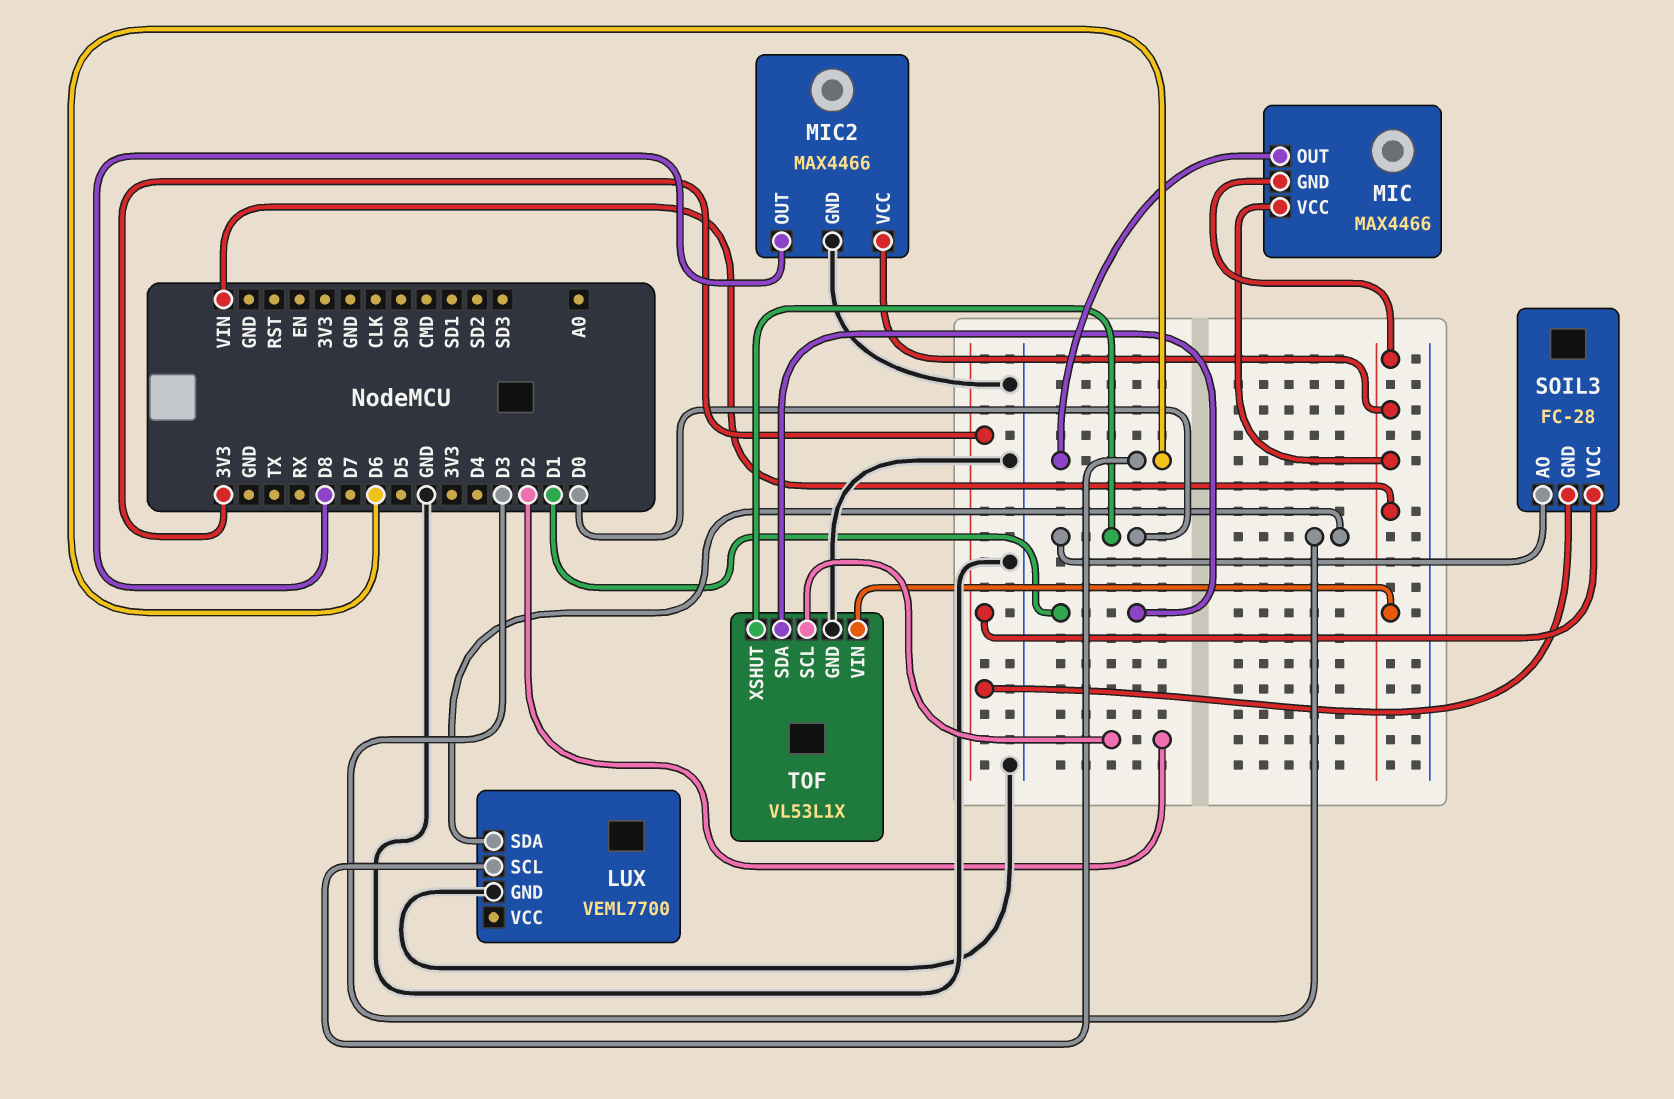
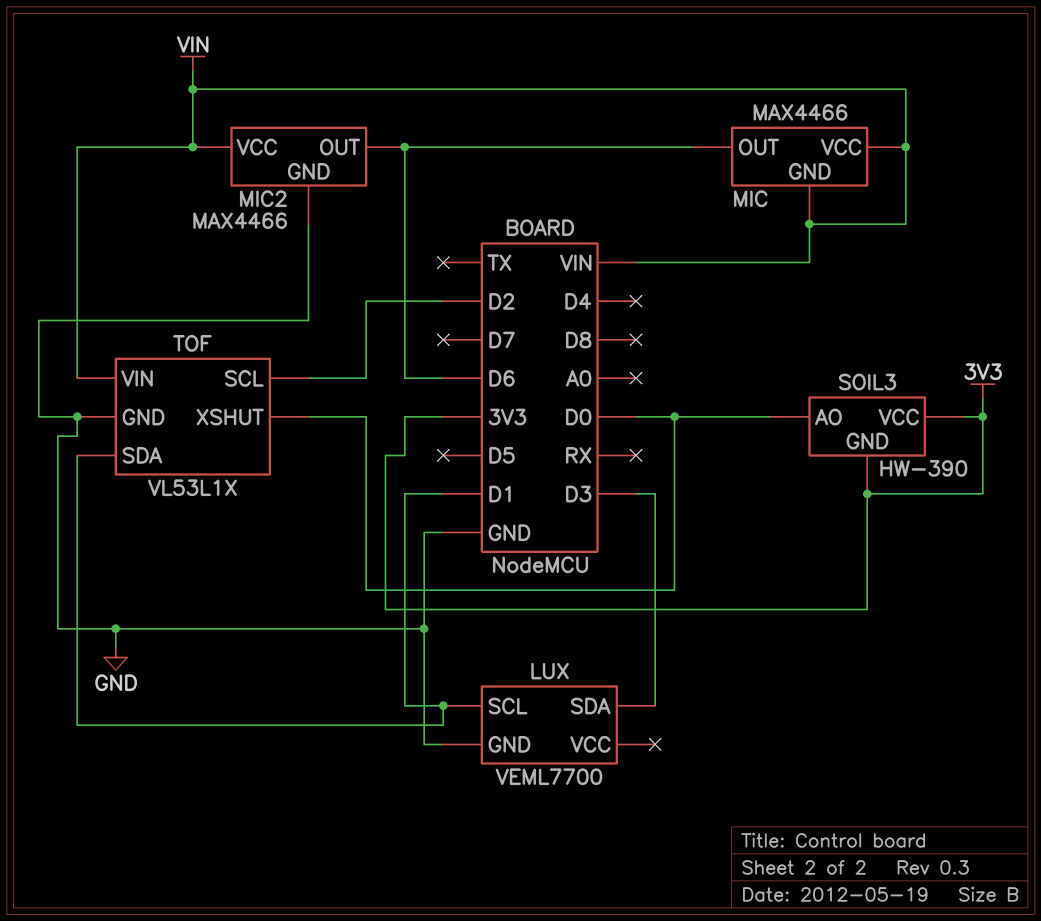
LUX pin SCL: D6 -> D1
MIC2 pin OUT: D8 -> D6
SOIL3: FC-28 -> HW-390

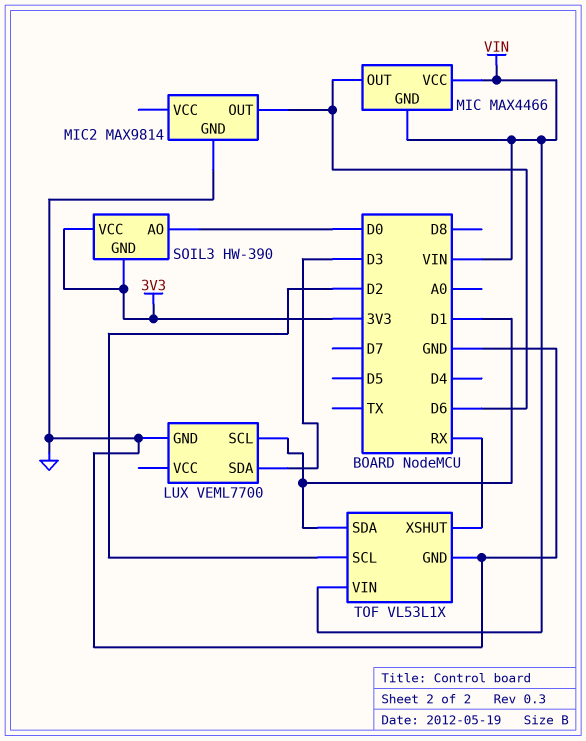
MIC2: MAX4466 -> MAX9814
MIC2 pin VCC: VIN -> none
TOF pin XSHUT: D0 -> RX

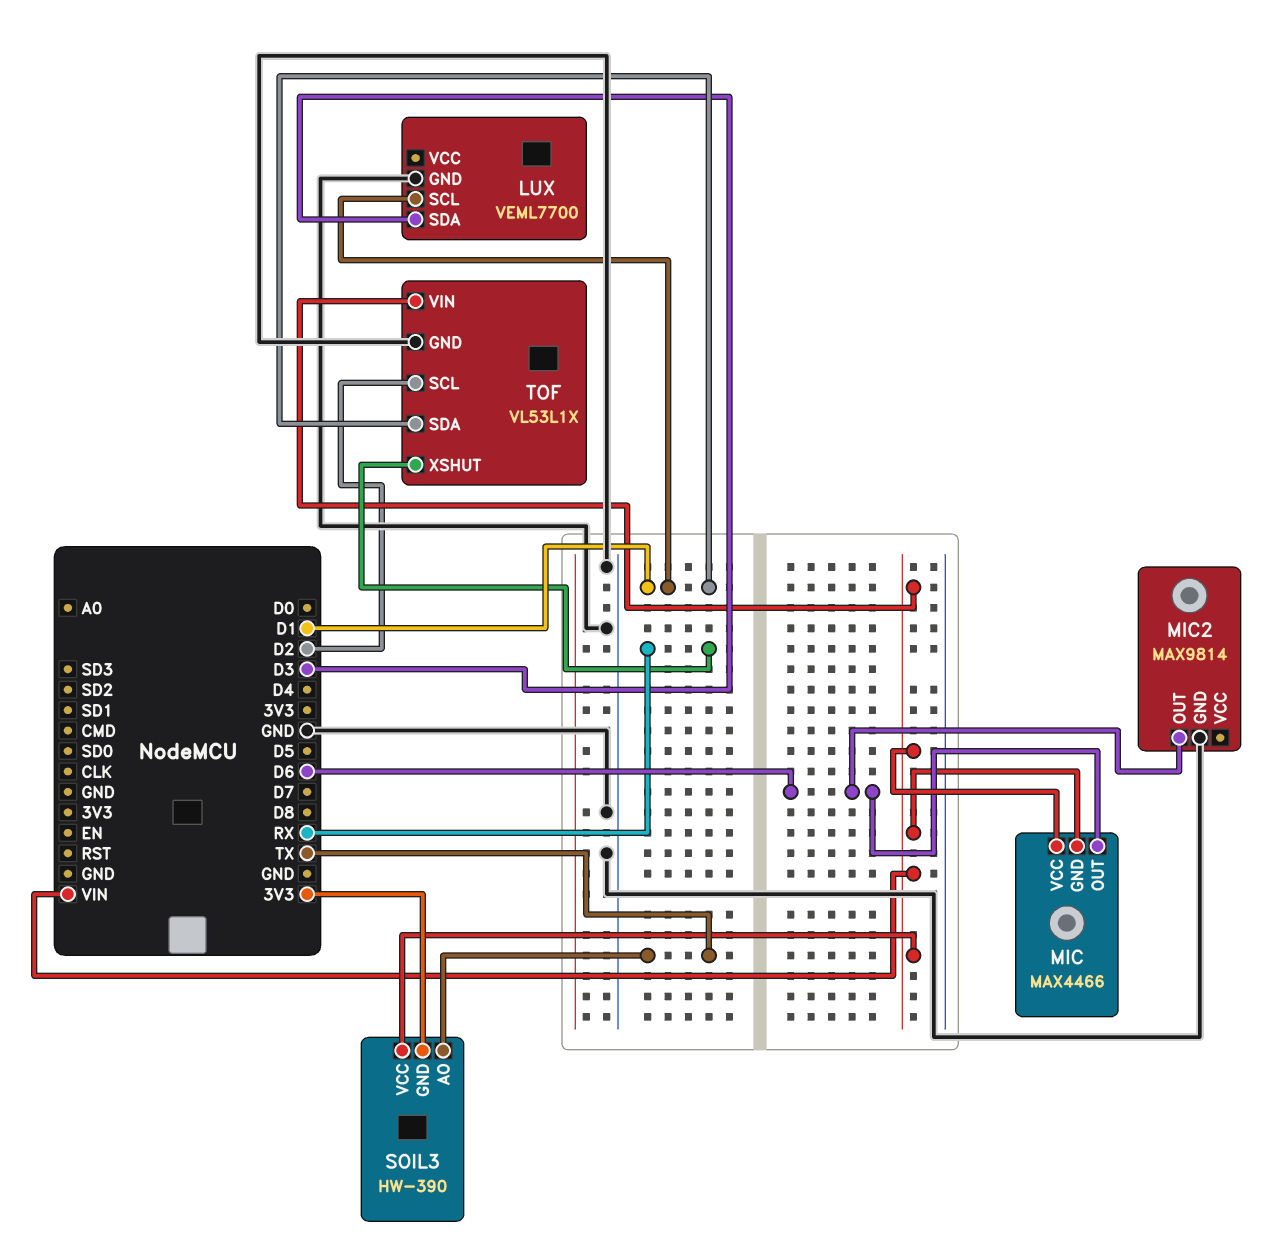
SOIL3 pin AO: D0 -> TX
SOIL3 pin VCC: 3V3 -> VIN

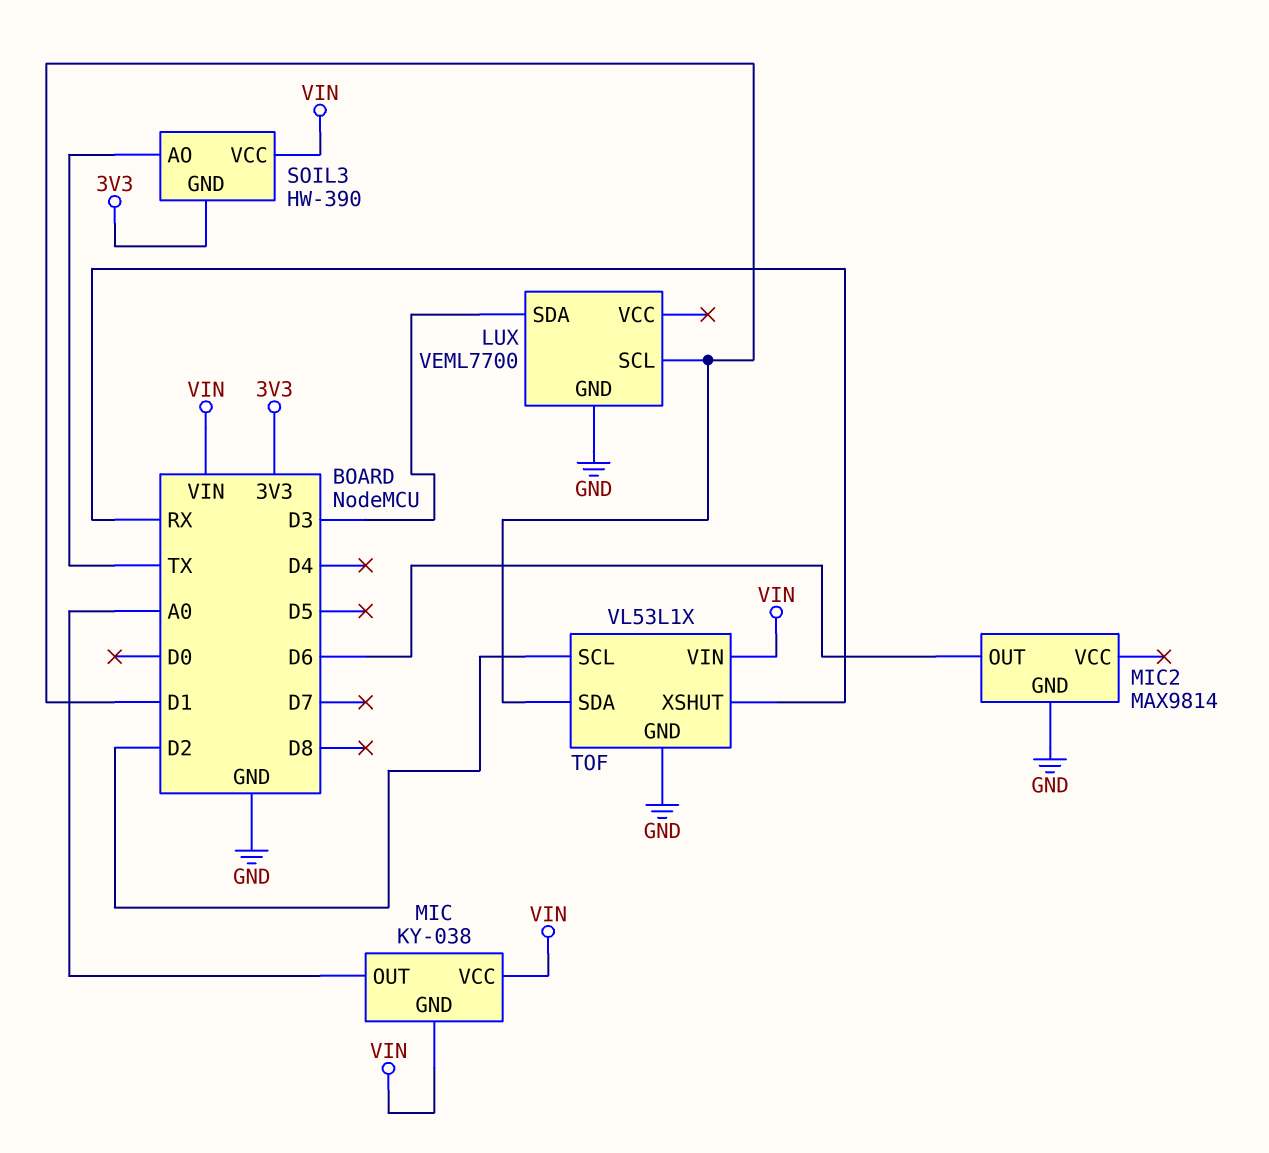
MIC: MAX4466 -> KY-038
MIC pin OUT: D6 -> A0

